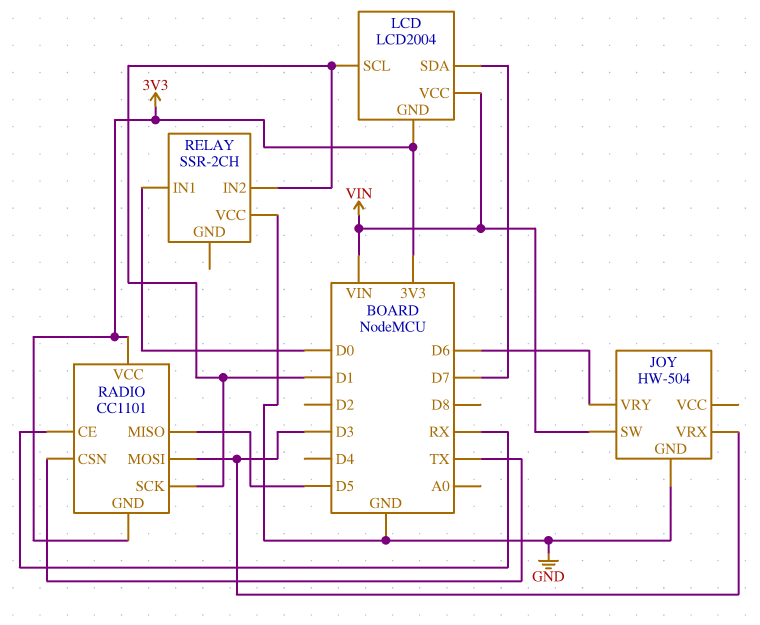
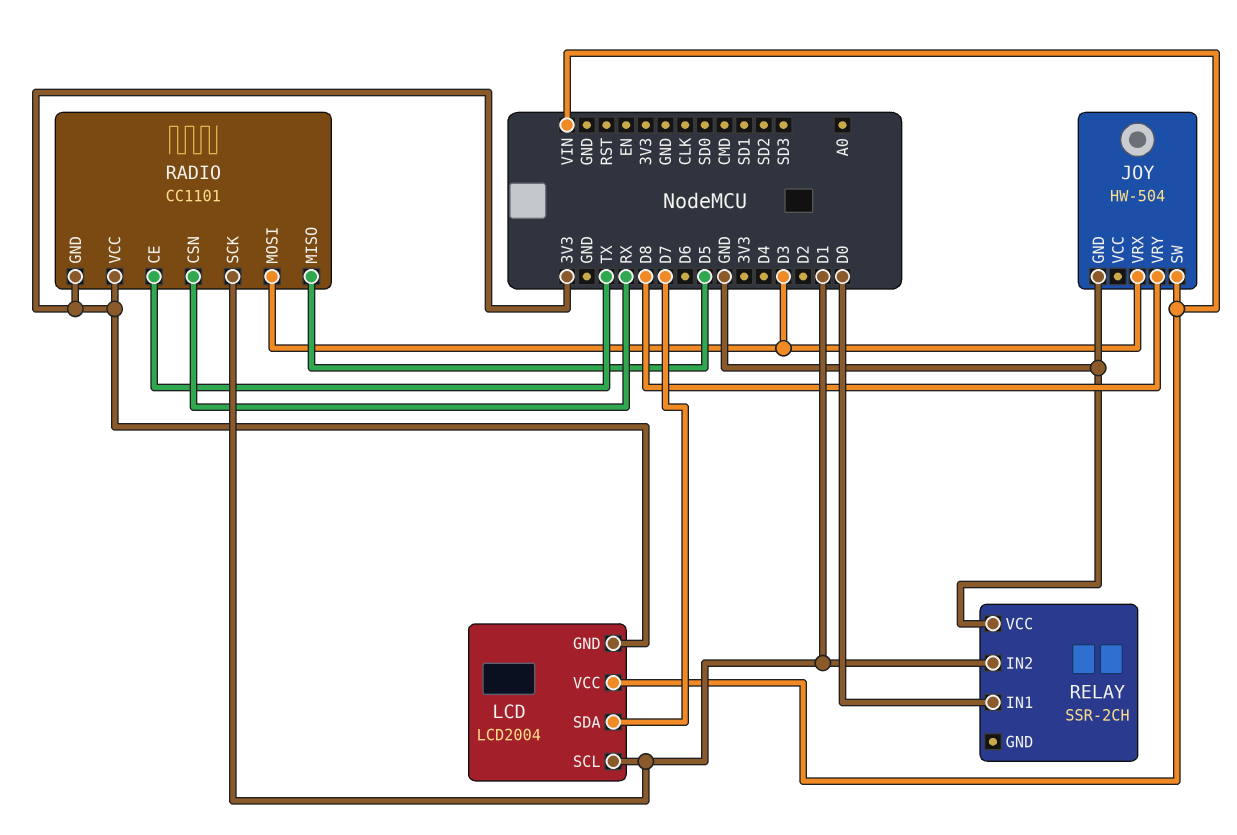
JOY pin VRY: D6 -> D8
RADIO pin CE: RX -> TX
RADIO pin CSN: TX -> RX

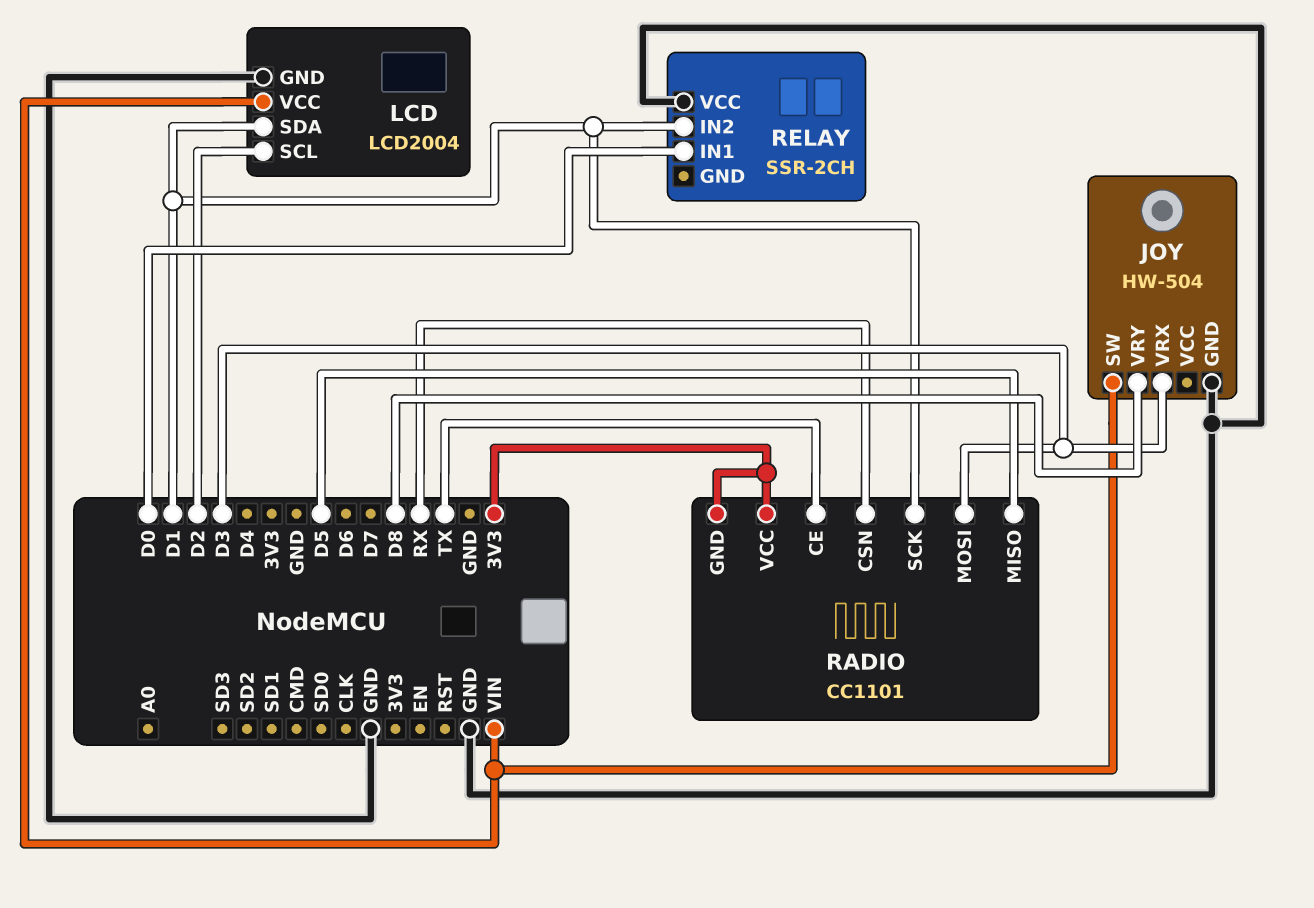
LCD pin GND: 3V3 -> GND
LCD pin SCL: D1 -> D2
LCD pin SDA: D7 -> D1

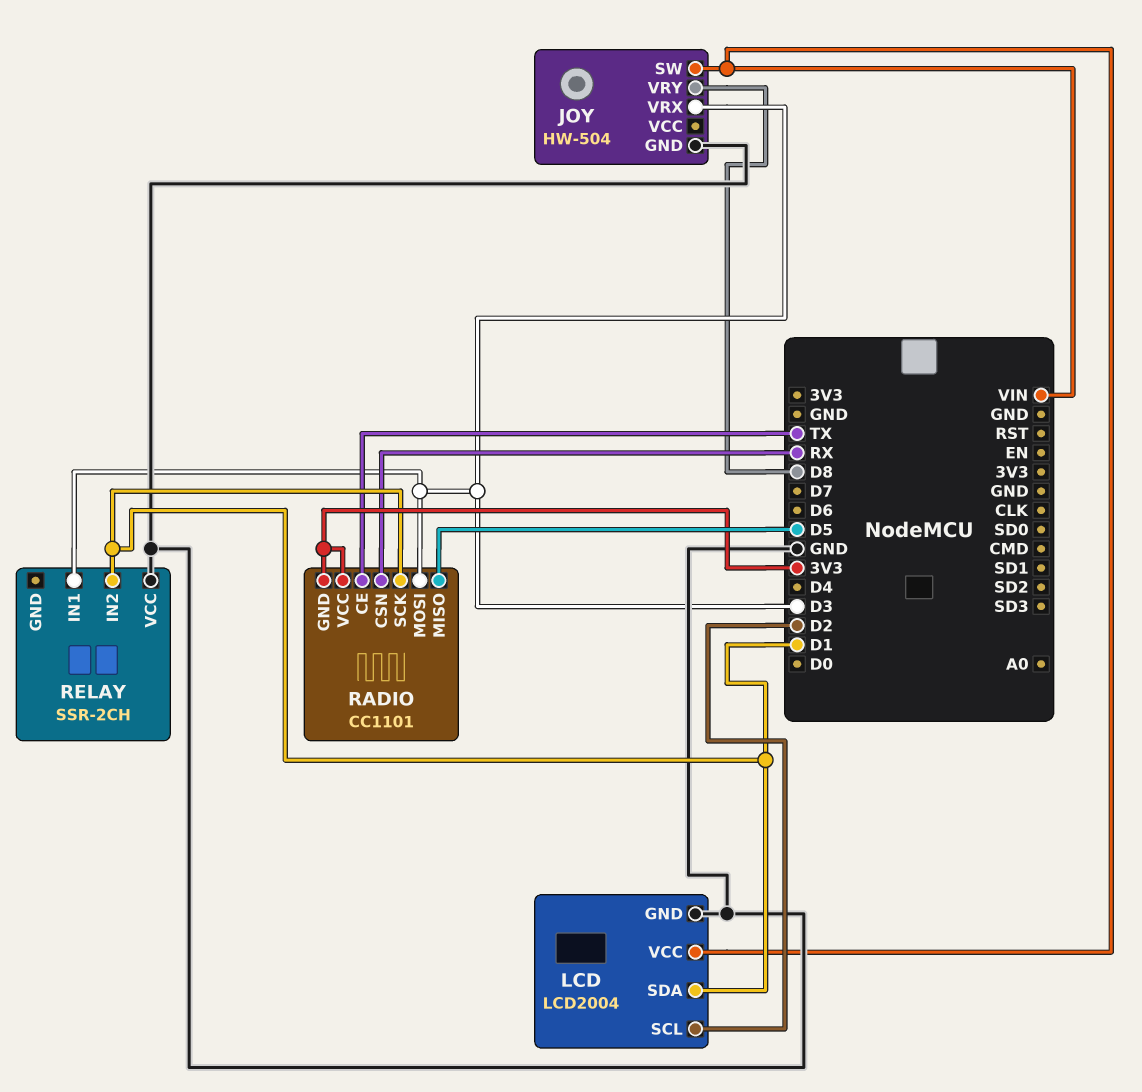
RELAY pin IN1: D0 -> D3

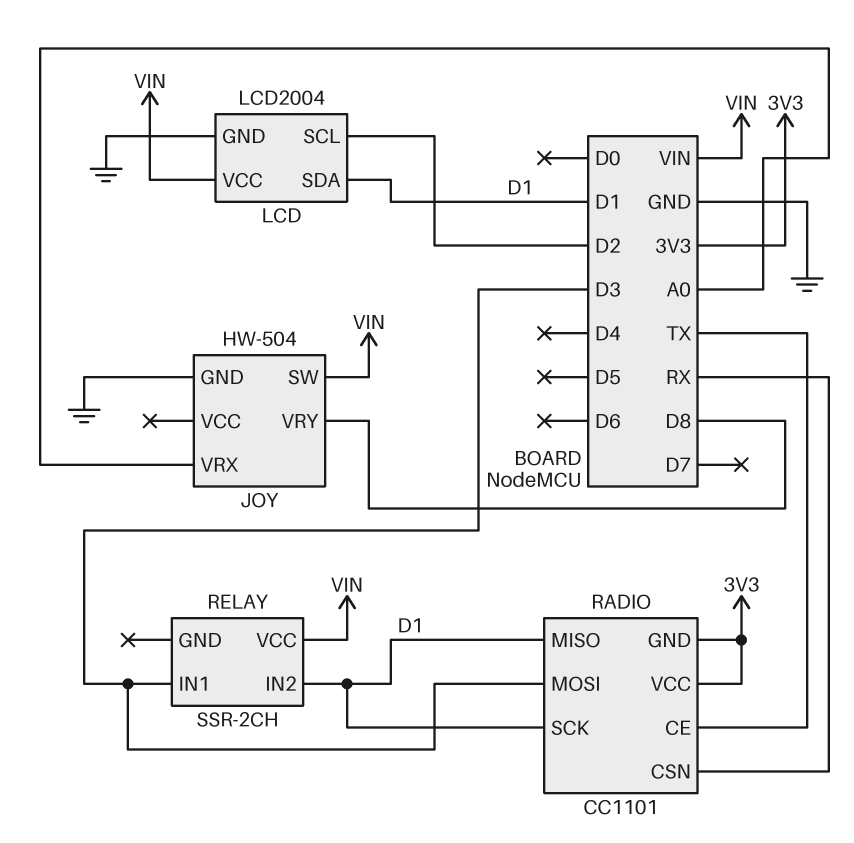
JOY pin VRX: D3 -> A0
RADIO pin MISO: D5 -> D1
RELAY pin VCC: GND -> VIN

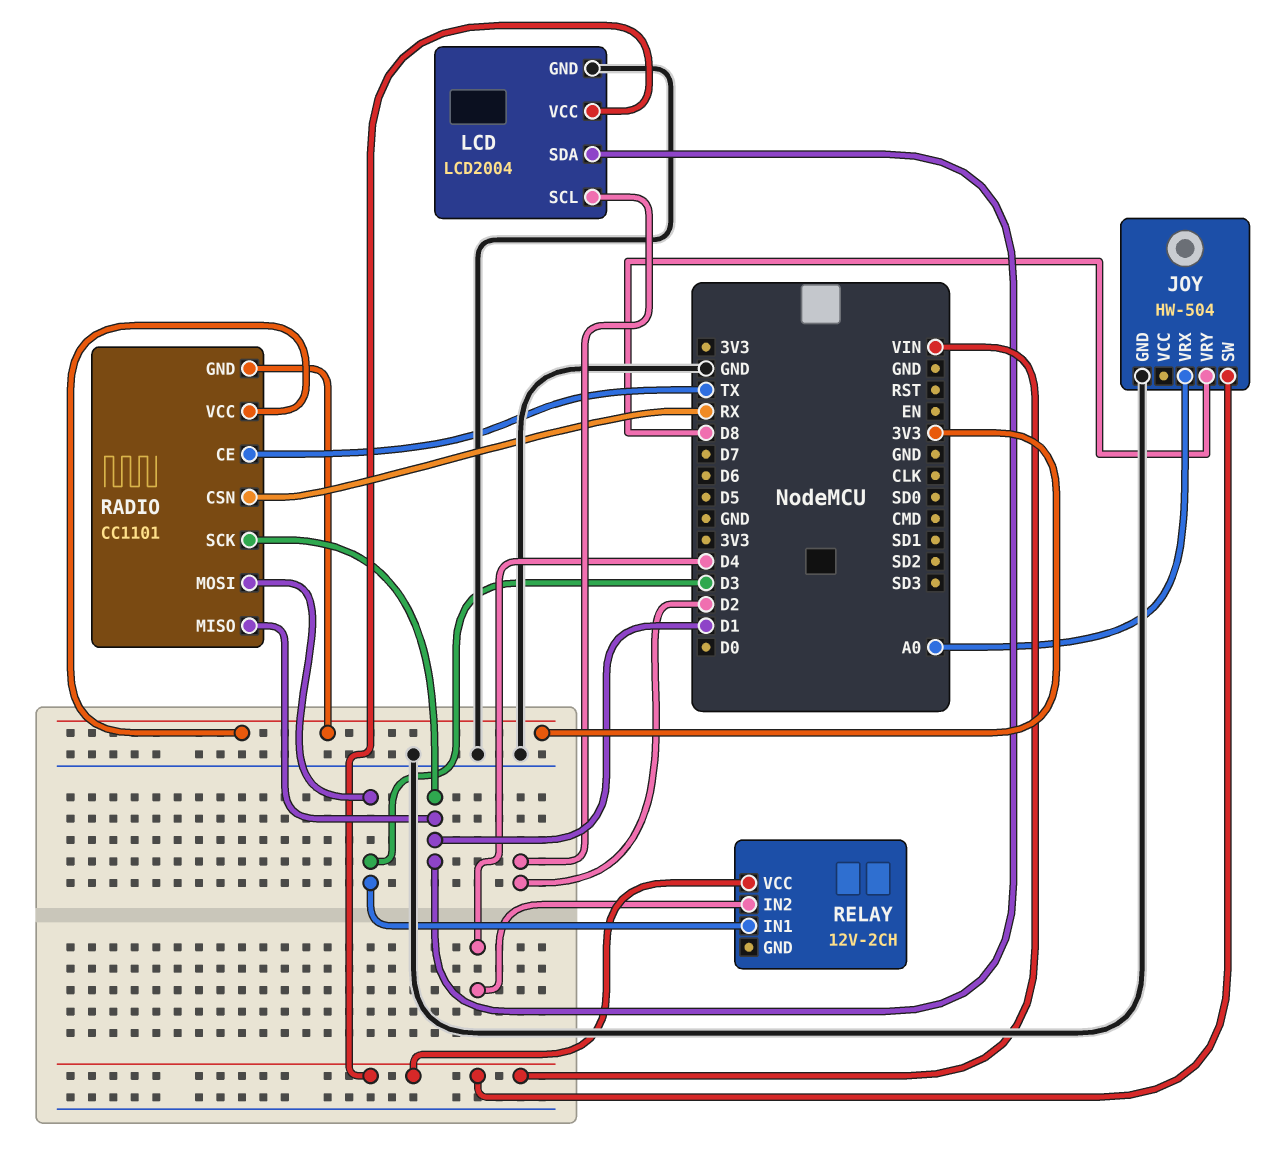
RELAY: SSR-2CH -> 12V-2CH
RELAY pin IN2: D1 -> D4

